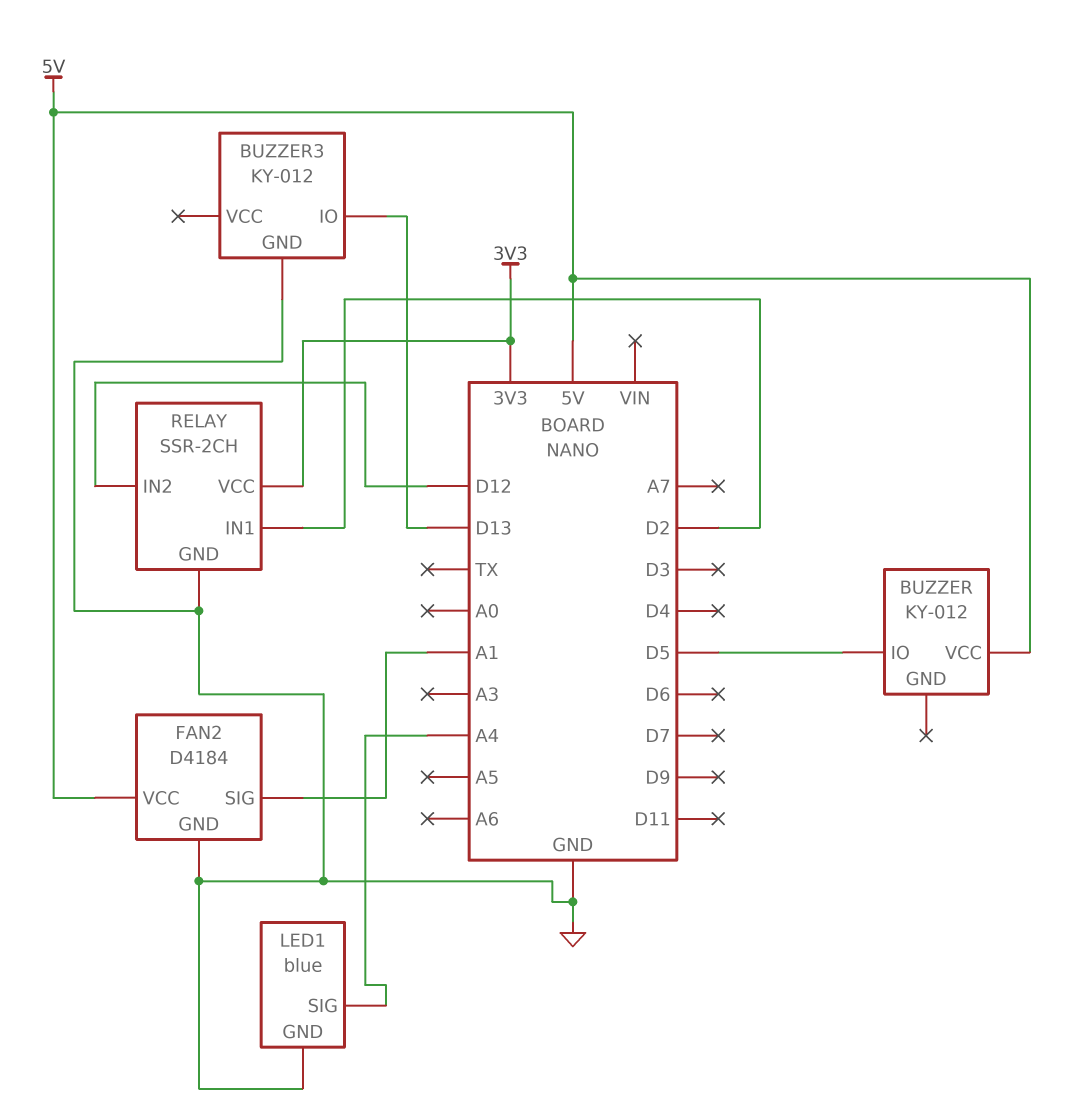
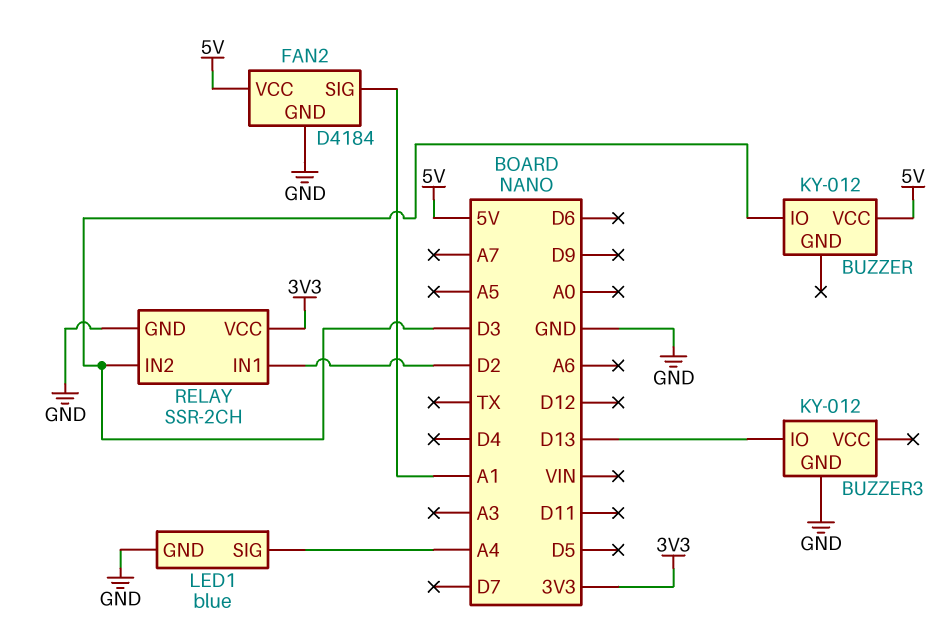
BUZZER pin IO: D5 -> D3
RELAY pin IN2: D12 -> D3

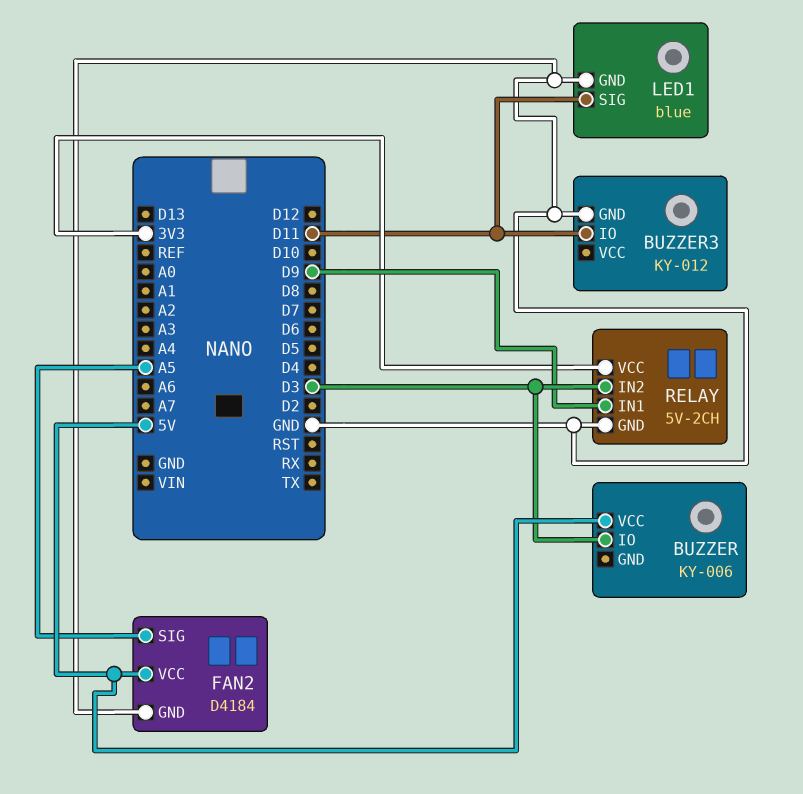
BUZZER: KY-012 -> KY-006
BUZZER3 pin IO: D13 -> D11
FAN2 pin SIG: A1 -> A5
LED1 pin SIG: A4 -> D11
RELAY: SSR-2CH -> 5V-2CH
RELAY pin IN1: D2 -> D9

